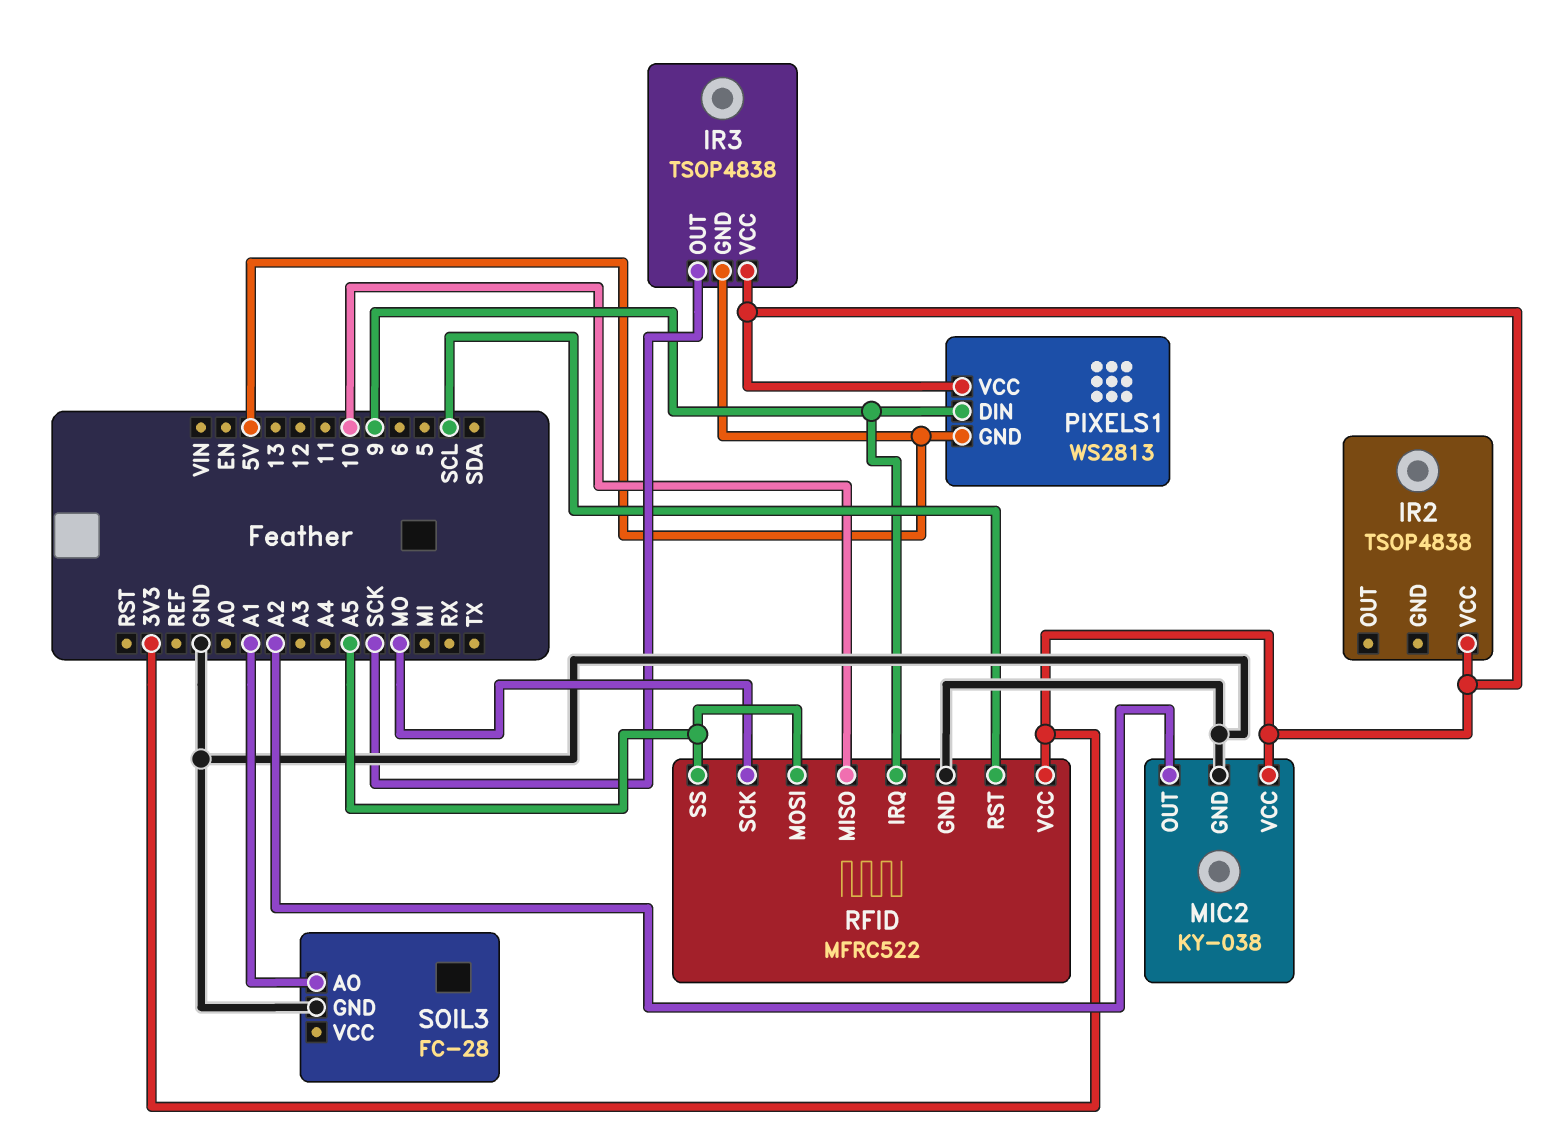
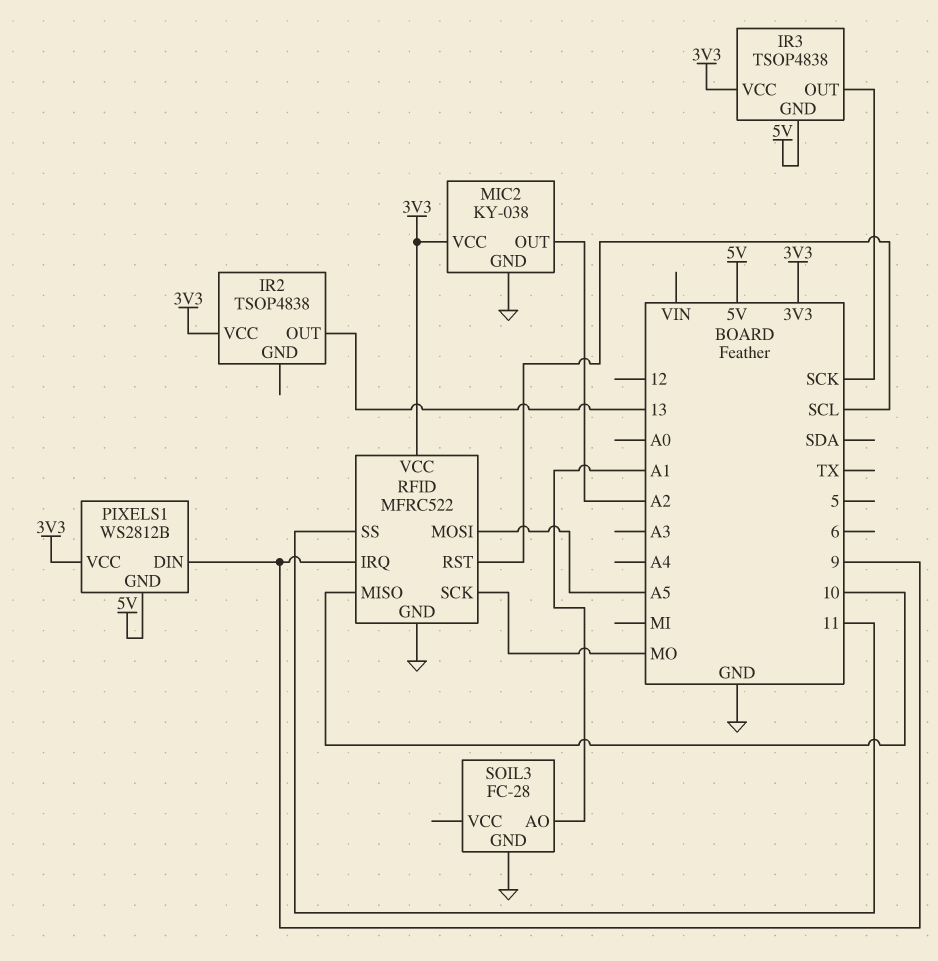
IR2 pin OUT: none -> 13
PIXELS1: WS2813 -> WS2812B
RFID pin SS: A5 -> 11

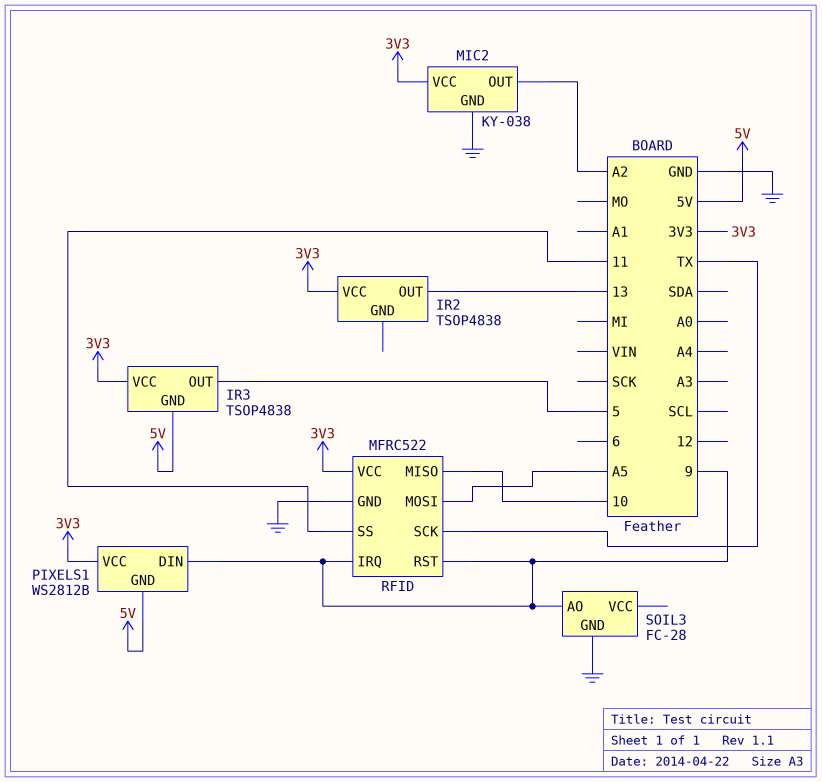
IR3 pin OUT: SCK -> 5
RFID pin RST: SCL -> 9
RFID pin SCK: MO -> TX
SOIL3 pin AO: A1 -> 9

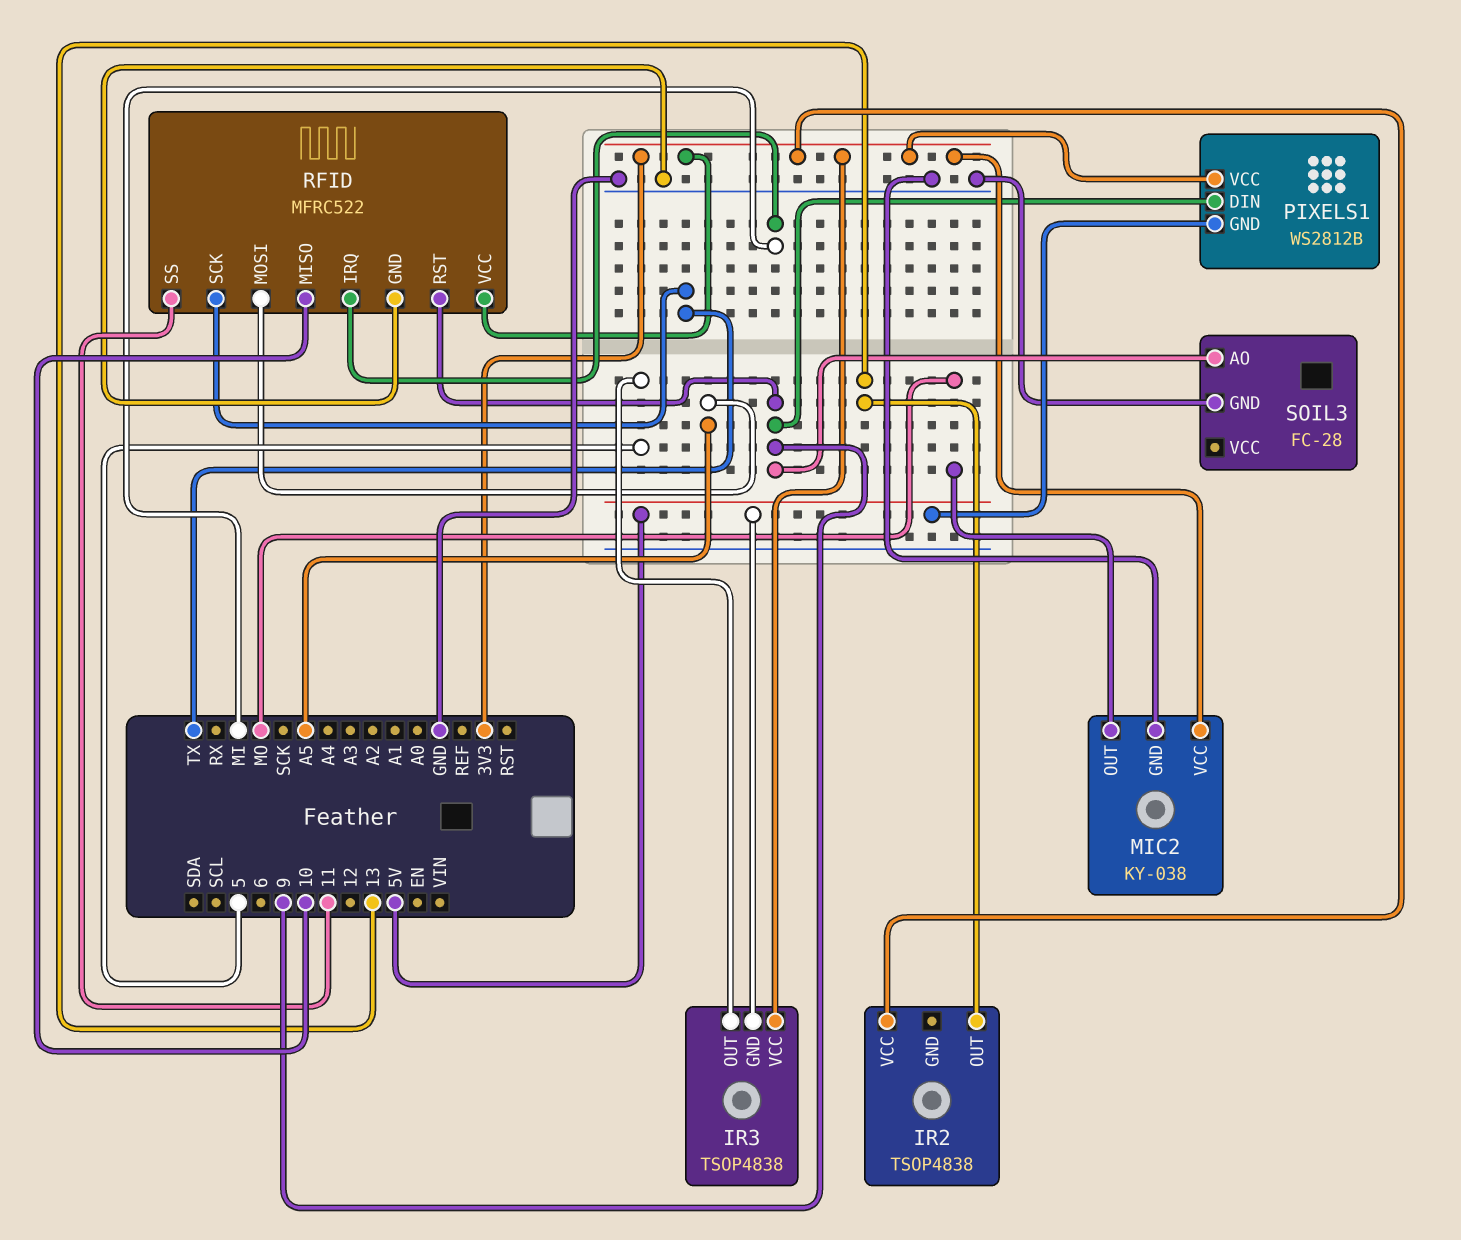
MIC2 pin OUT: A2 -> MO
RFID pin IRQ: 9 -> MI

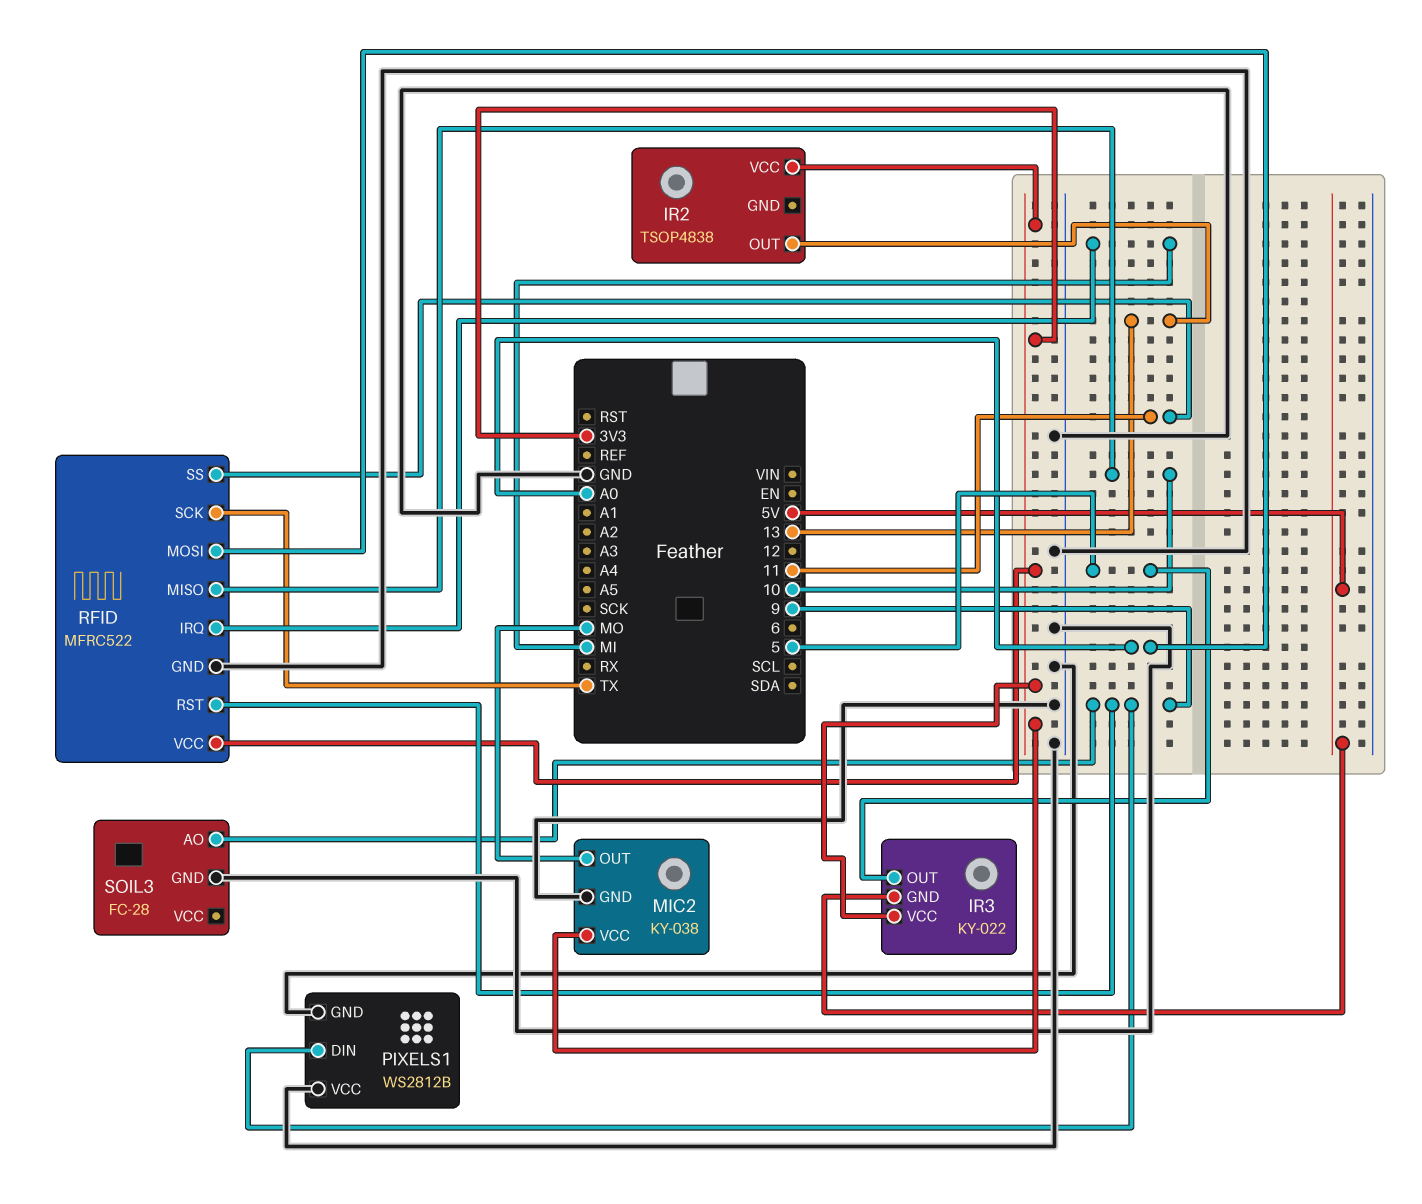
IR3: TSOP4838 -> KY-022
PIXELS1 pin GND: 5V -> GND
PIXELS1 pin VCC: 3V3 -> GND
RFID pin MOSI: A5 -> A0

